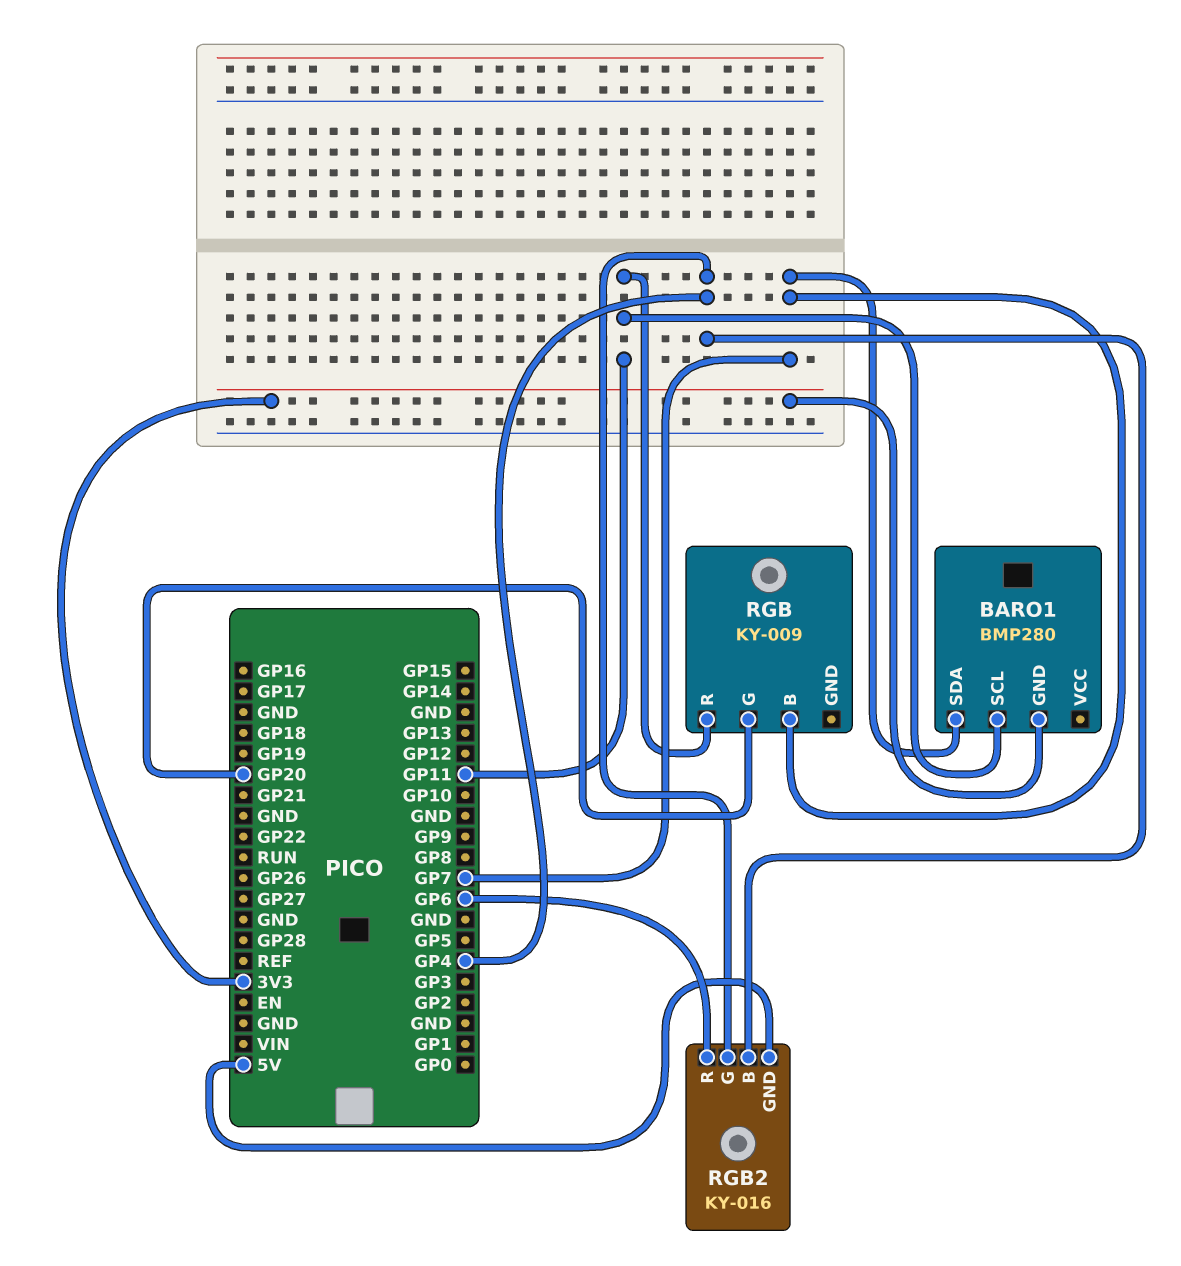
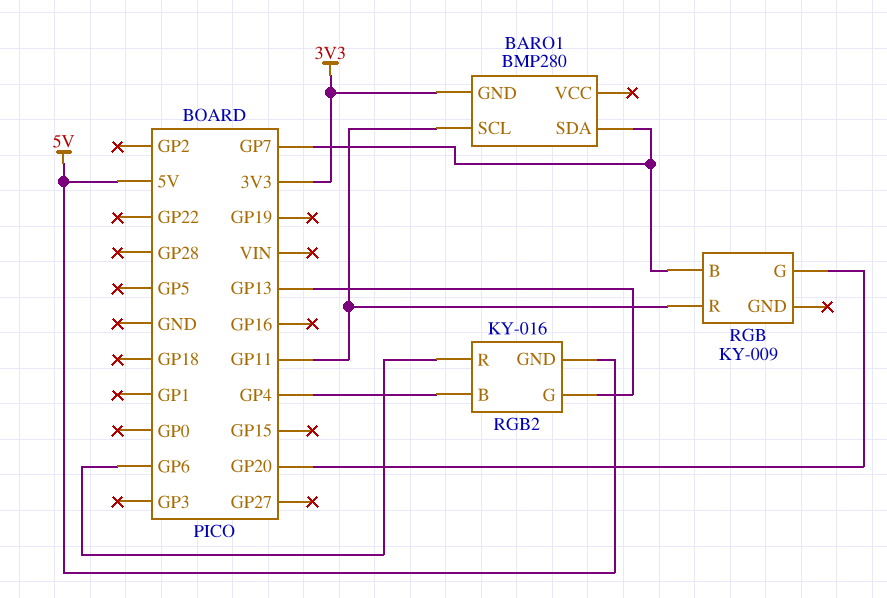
RGB2 pin G: GP4 -> GP13

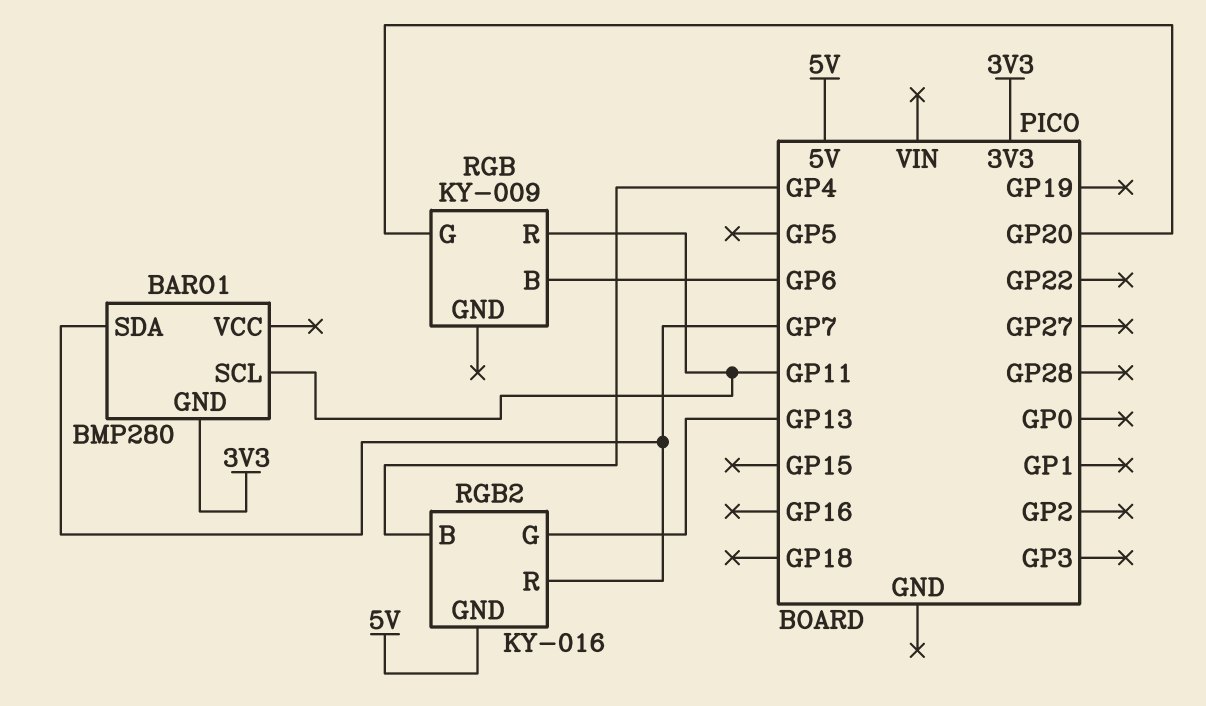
RGB pin B: GP7 -> GP6
RGB2 pin R: GP6 -> GP7

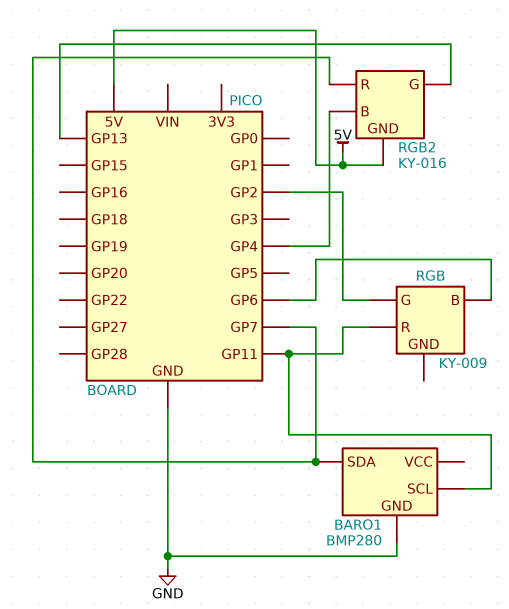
BARO1 pin GND: 3V3 -> GND
RGB pin G: GP20 -> GP2

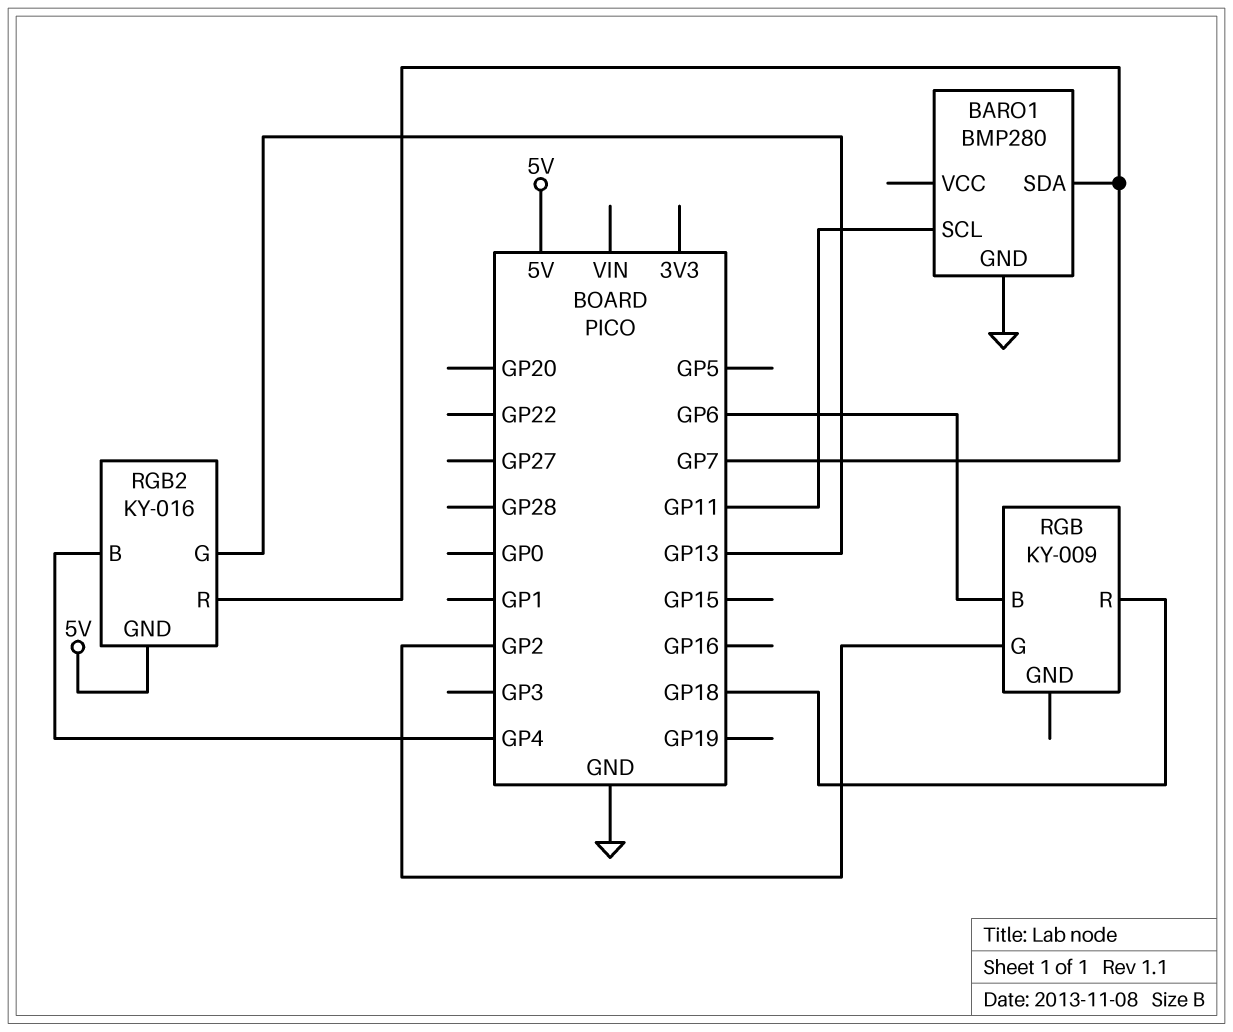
RGB pin R: GP11 -> GP18

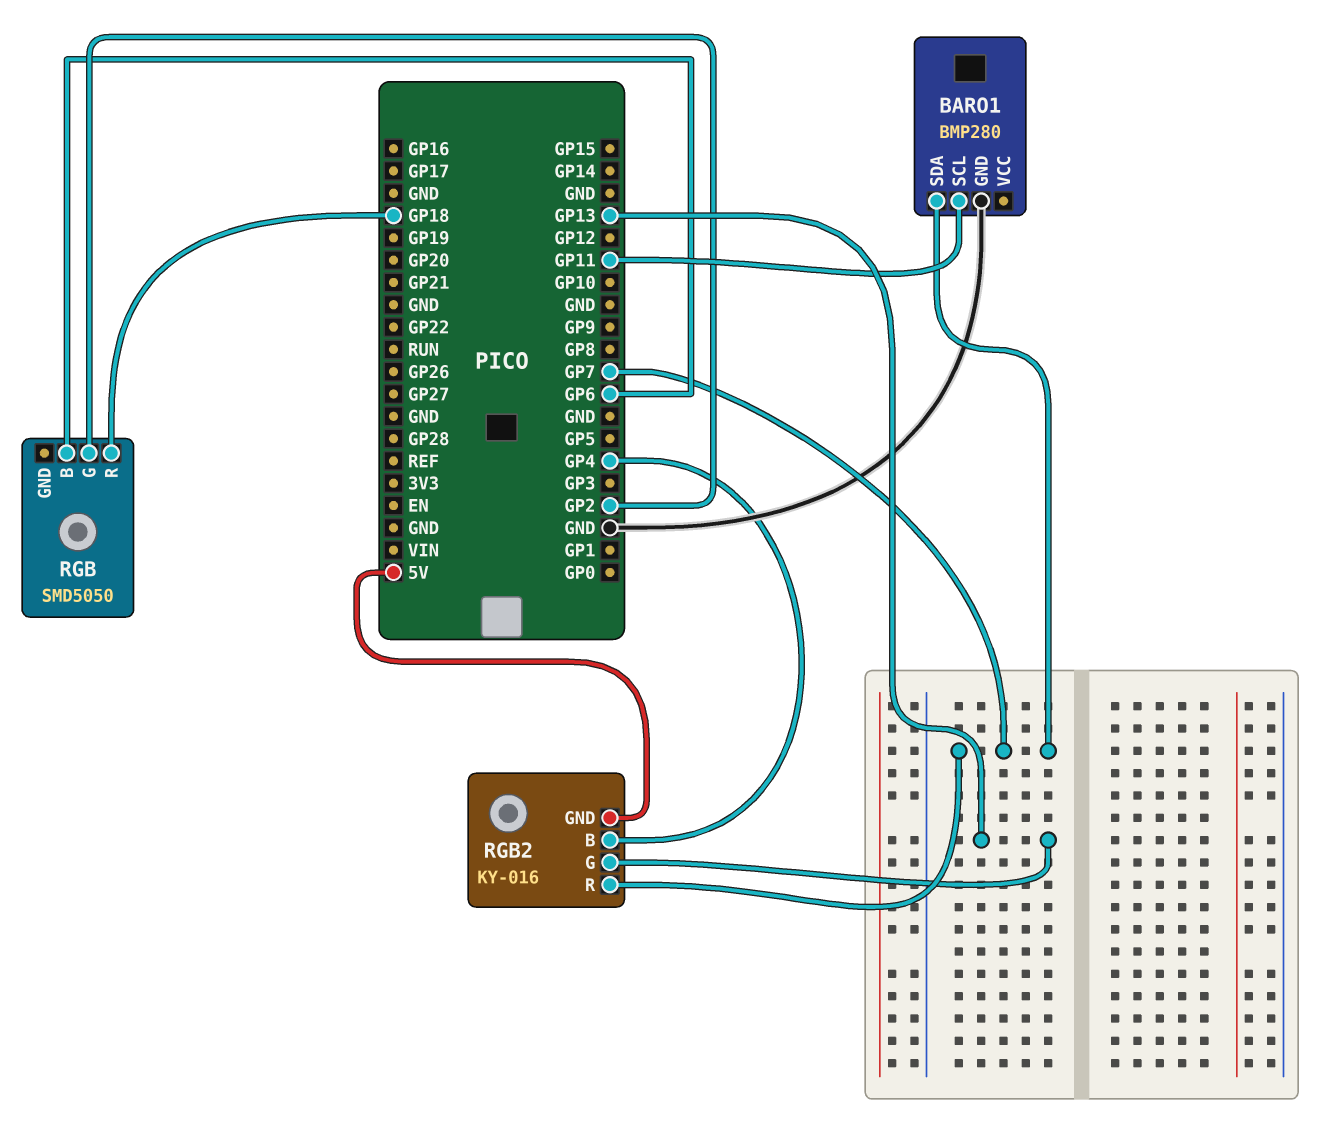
RGB: KY-009 -> SMD5050

